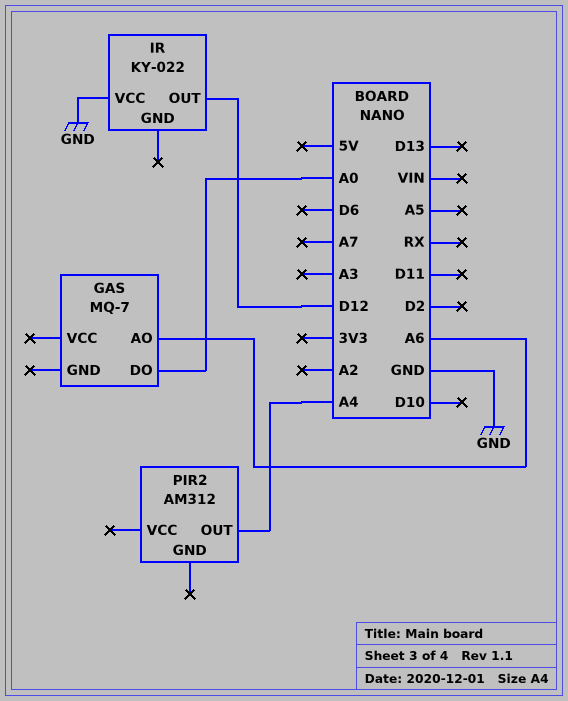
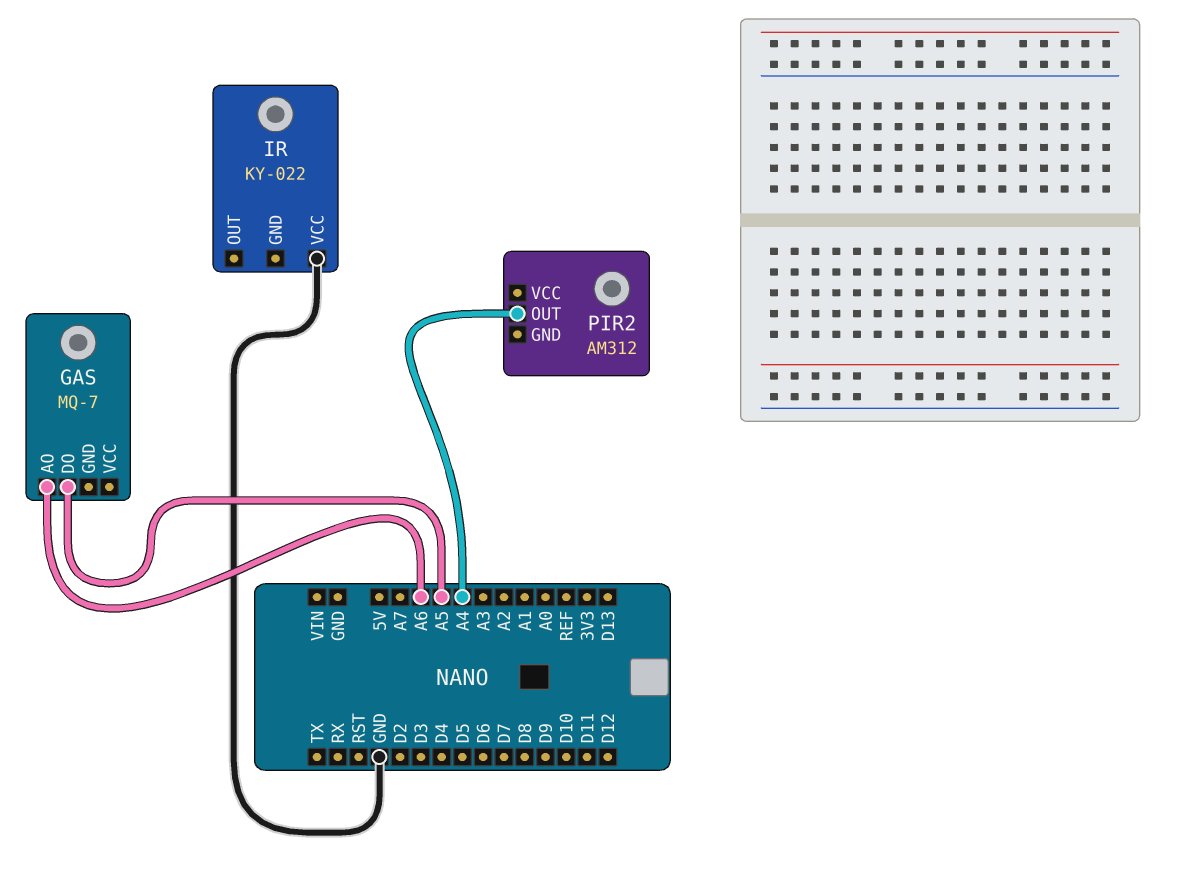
GAS pin DO: A0 -> A5
IR pin OUT: D12 -> none

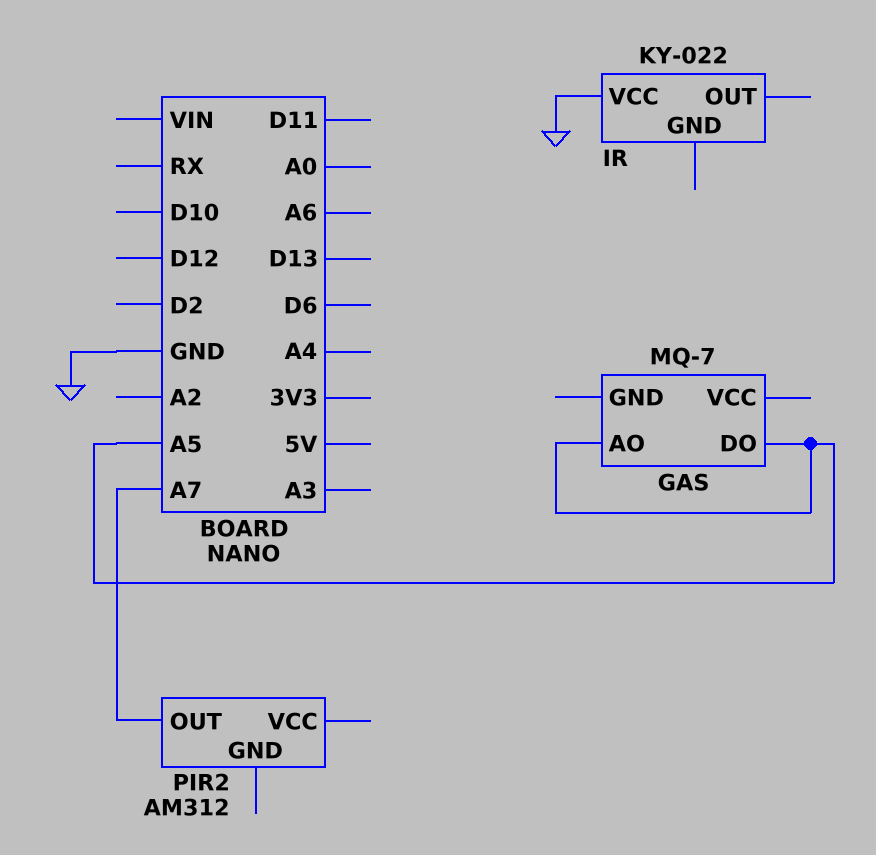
GAS pin AO: A6 -> A5
PIR2 pin OUT: A4 -> A7

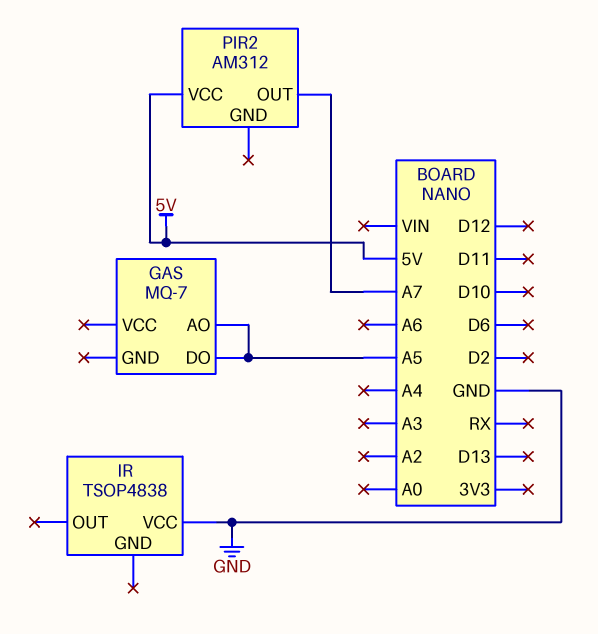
IR: KY-022 -> TSOP4838
PIR2 pin VCC: none -> 5V

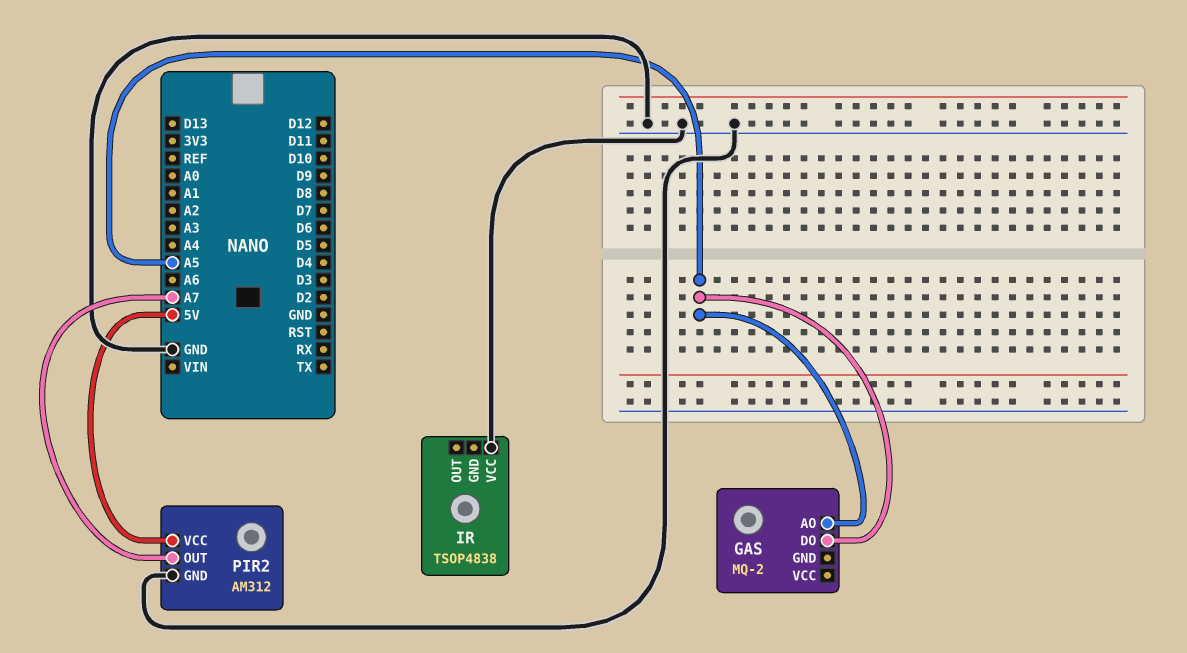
GAS: MQ-7 -> MQ-2
PIR2 pin GND: none -> GND

